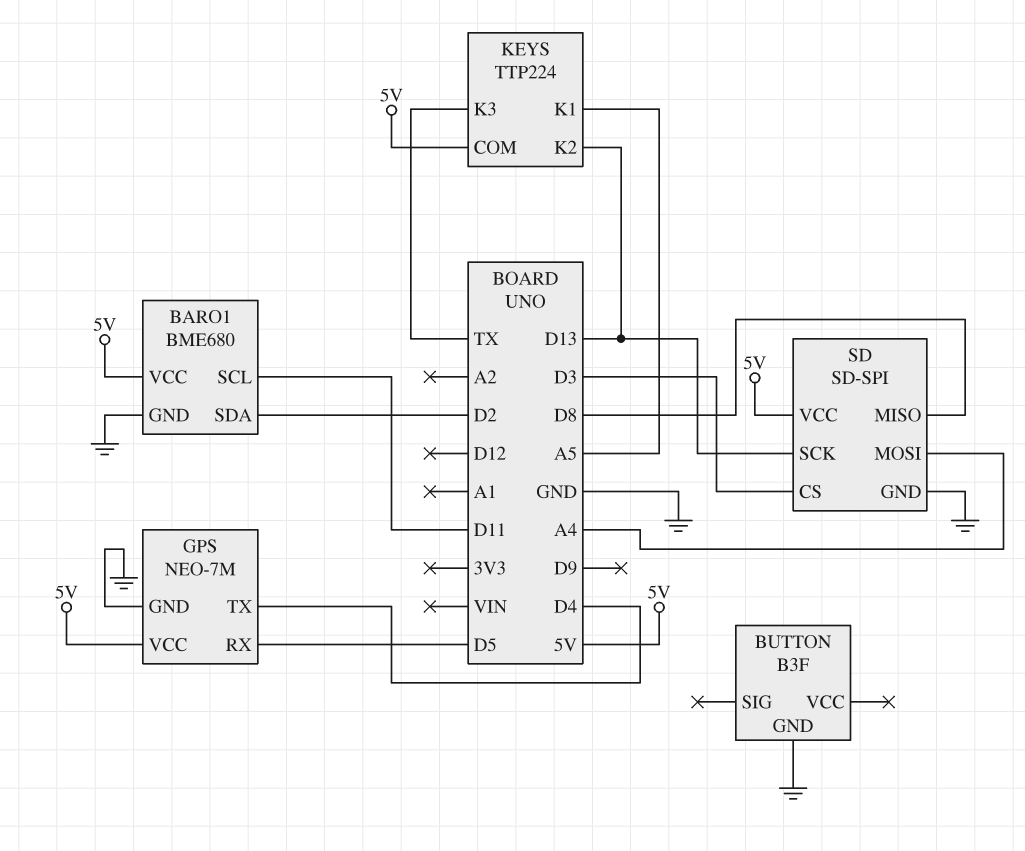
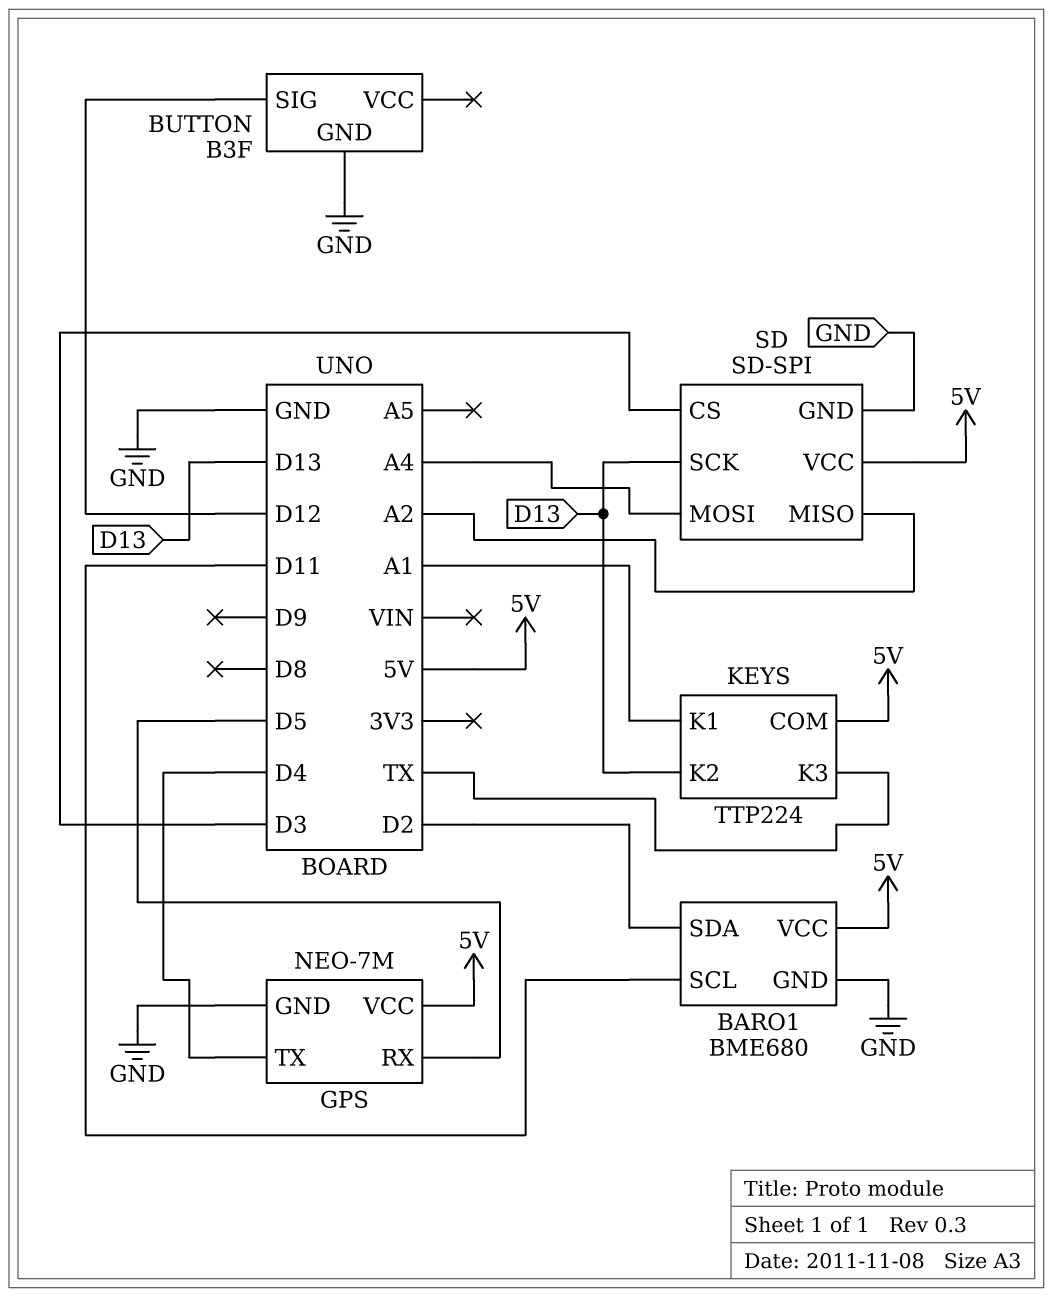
BUTTON pin SIG: none -> D12
KEYS pin K1: A5 -> A1
SD pin MISO: D8 -> A2

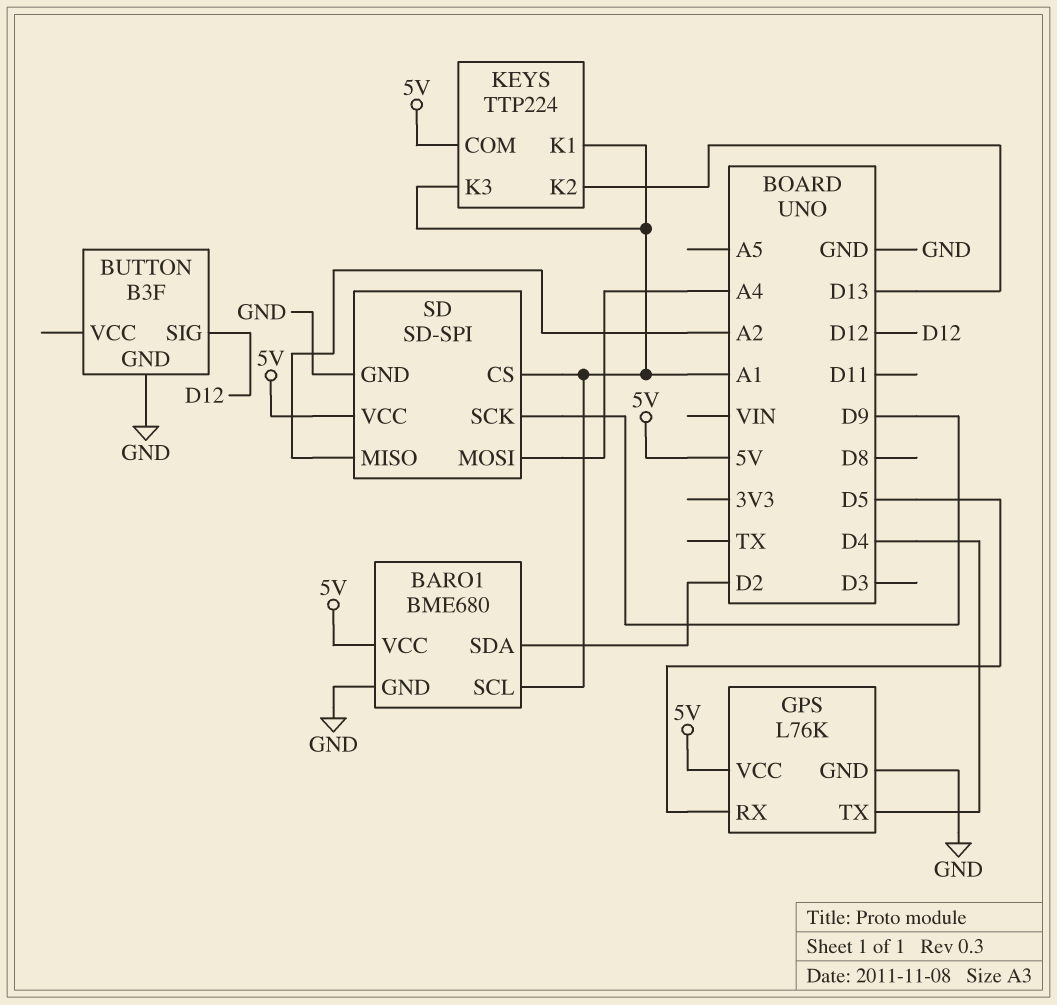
BARO1 pin SCL: D11 -> A1
GPS: NEO-7M -> L76K
KEYS pin K3: TX -> A1
SD pin CS: D3 -> A1
SD pin SCK: D13 -> D9

